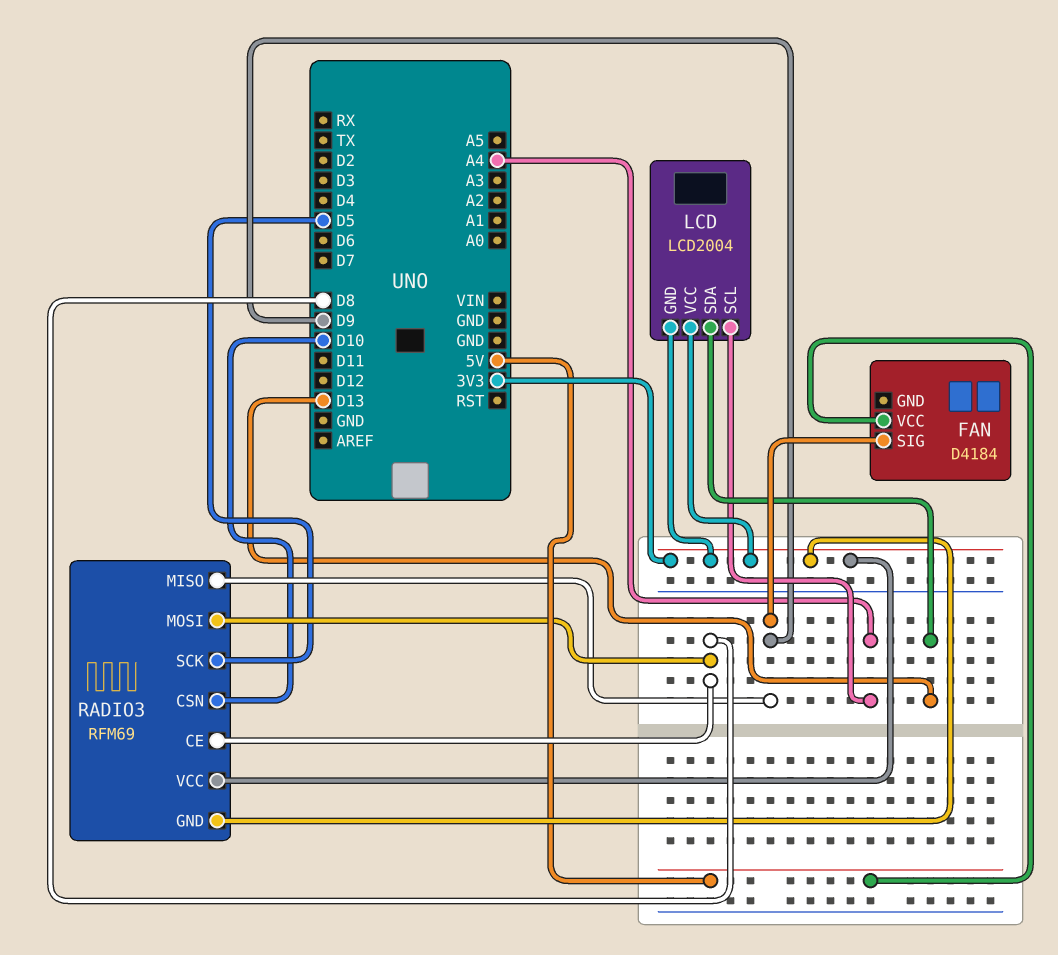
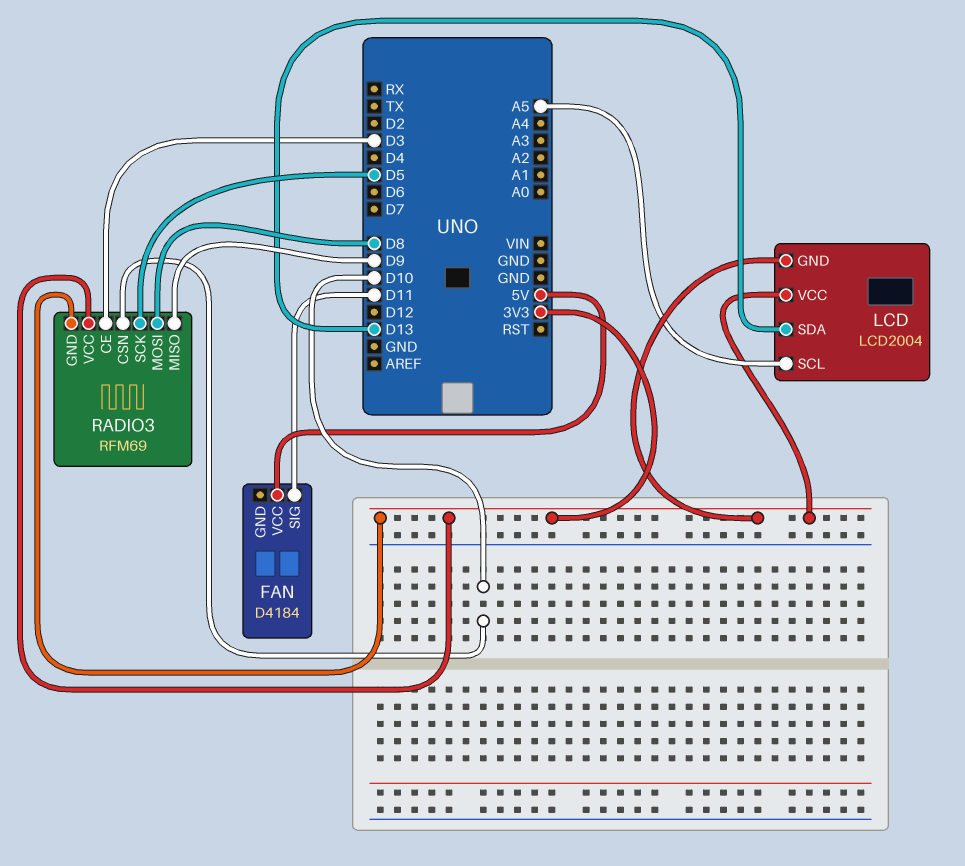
FAN pin SIG: D9 -> D11
LCD pin SCL: A4 -> A5
RADIO3 pin CE: D8 -> D3

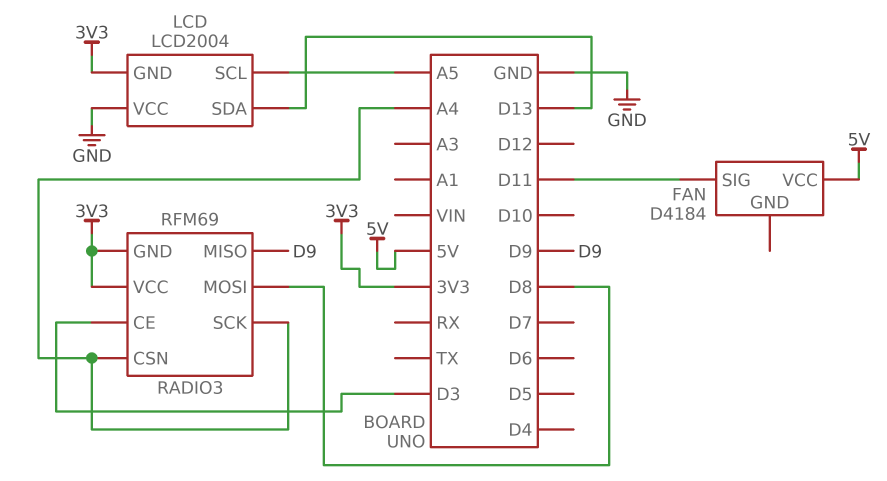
LCD pin VCC: 3V3 -> GND
RADIO3 pin CSN: D10 -> A4
RADIO3 pin SCK: D5 -> A4

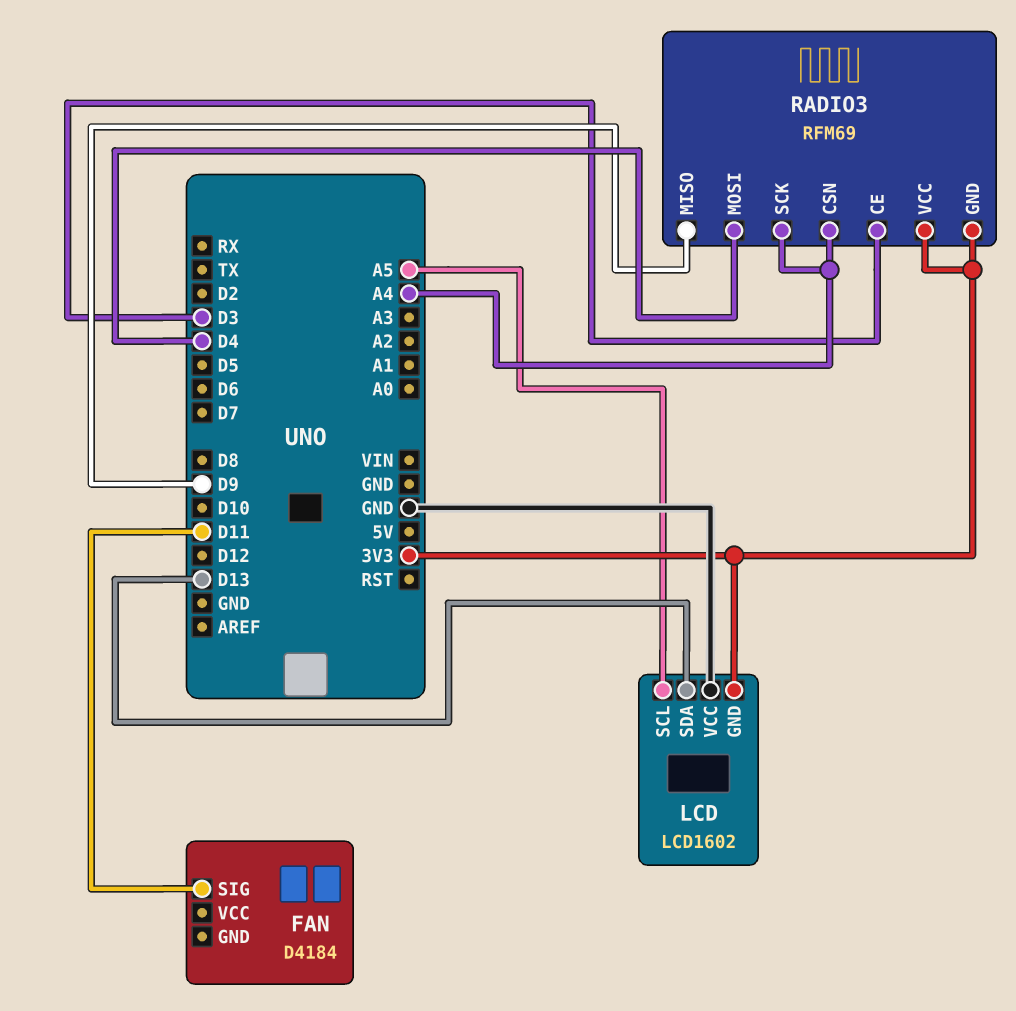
FAN pin VCC: 5V -> none
LCD: LCD2004 -> LCD1602
RADIO3 pin MOSI: D8 -> D4

